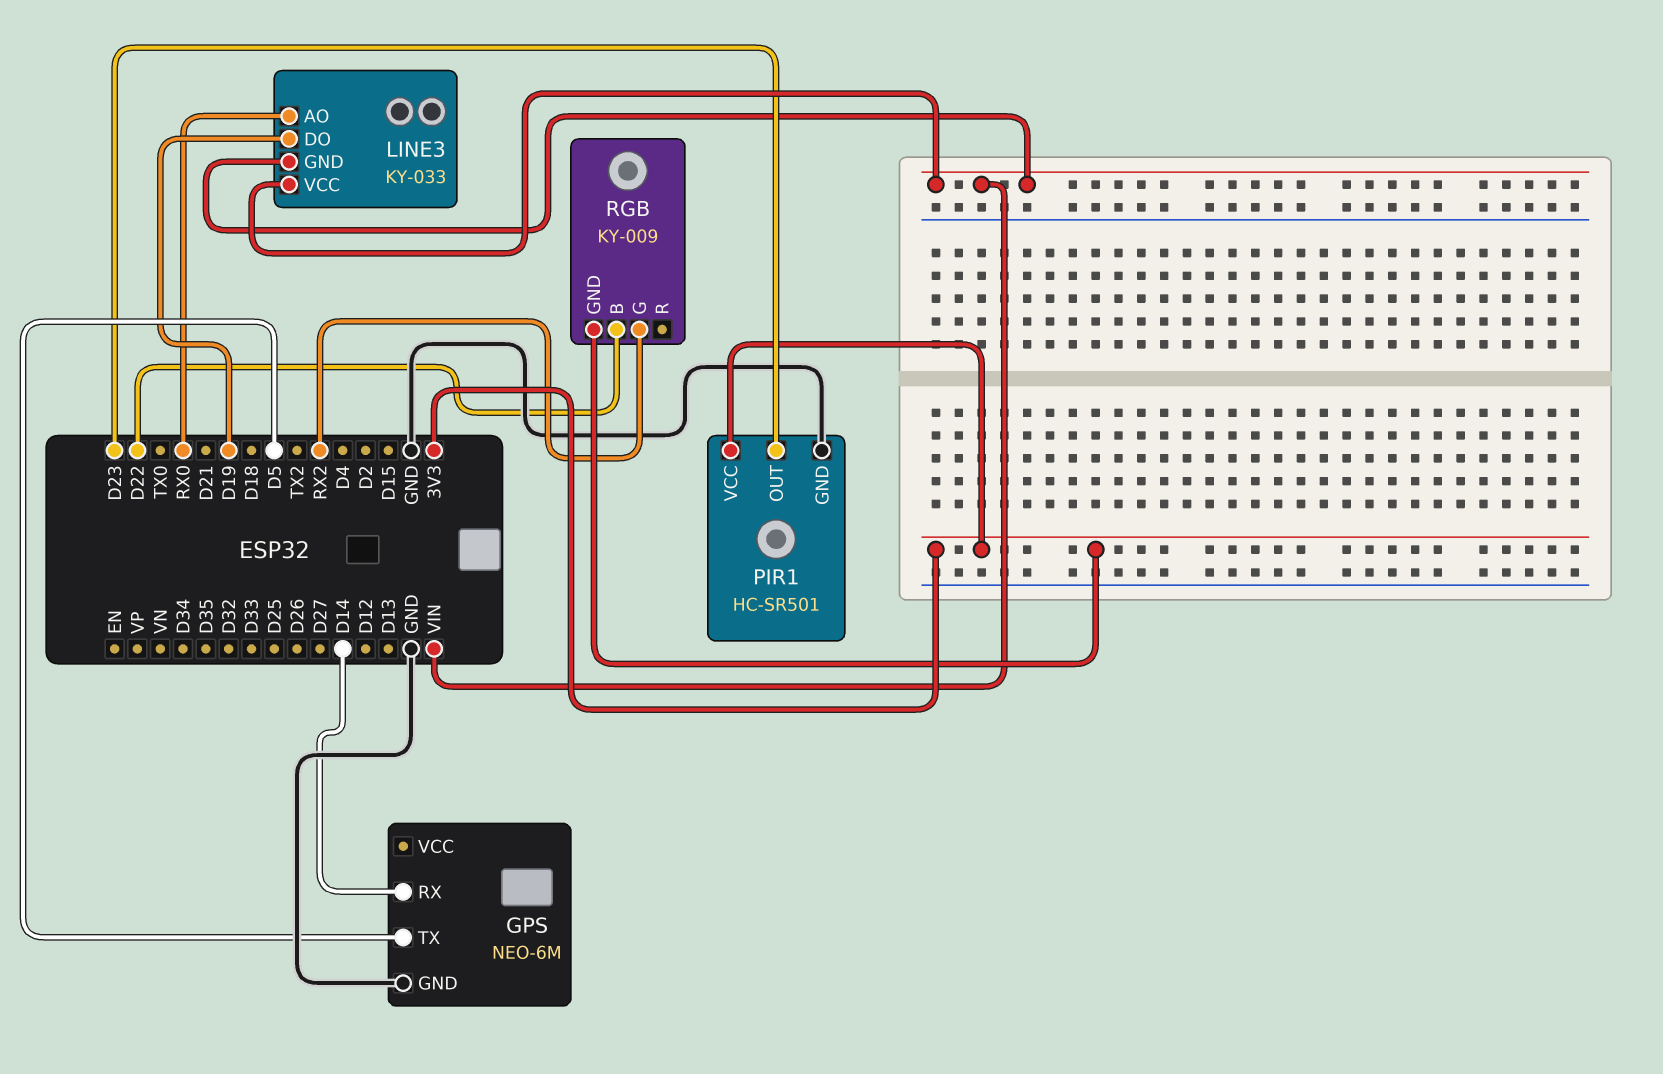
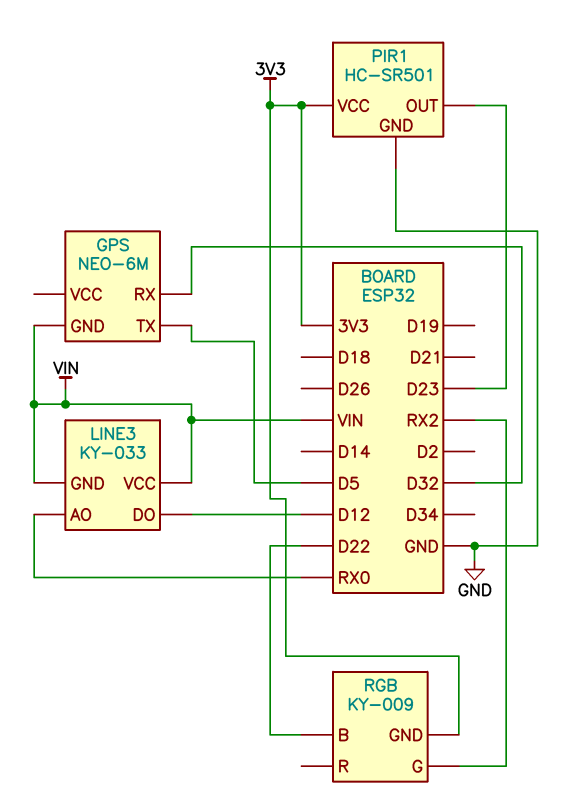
GPS pin GND: GND -> VIN
GPS pin RX: D14 -> D32
LINE3 pin DO: D19 -> D12

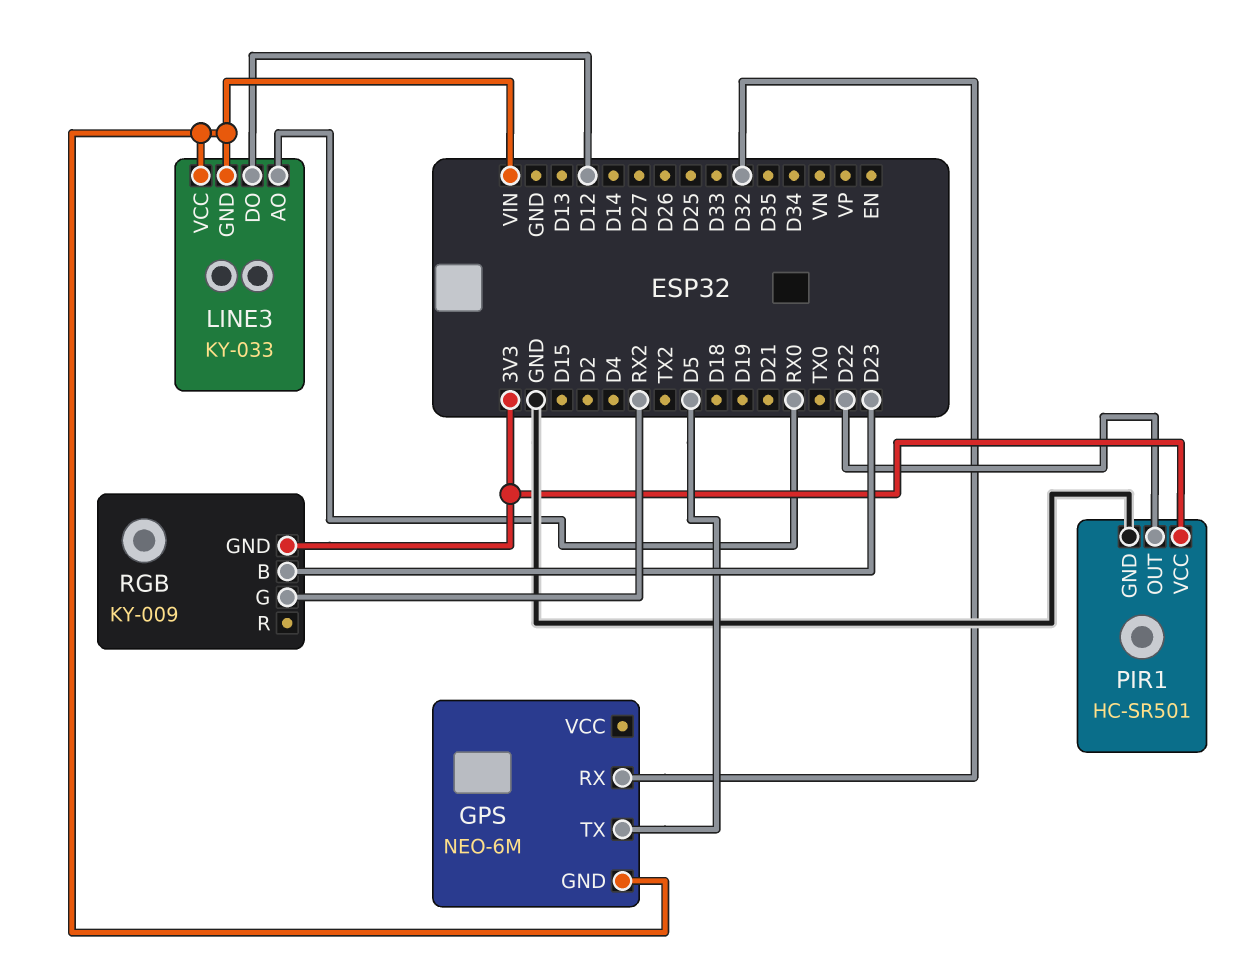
PIR1 pin OUT: D23 -> D22
RGB pin B: D22 -> D23

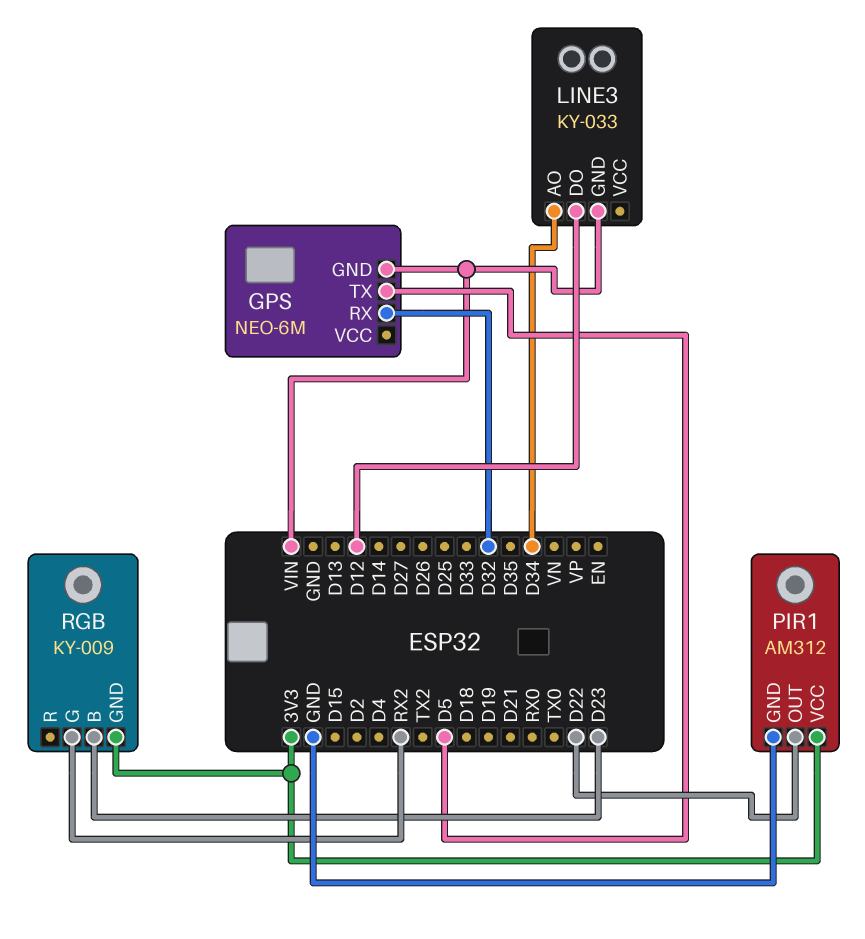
LINE3 pin AO: RX0 -> D34
LINE3 pin VCC: VIN -> none
PIR1: HC-SR501 -> AM312

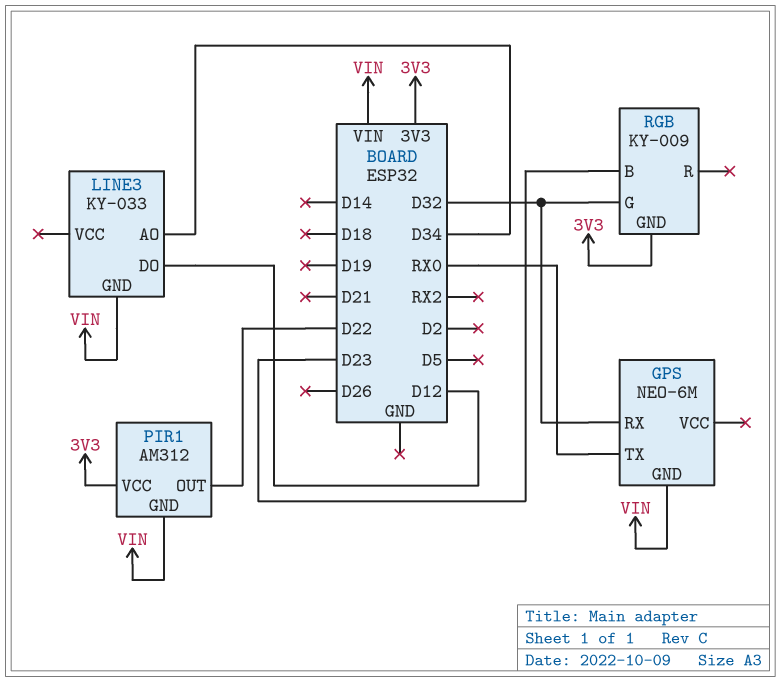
GPS pin TX: D5 -> RX0
PIR1 pin GND: GND -> VIN
RGB pin G: RX2 -> D32

